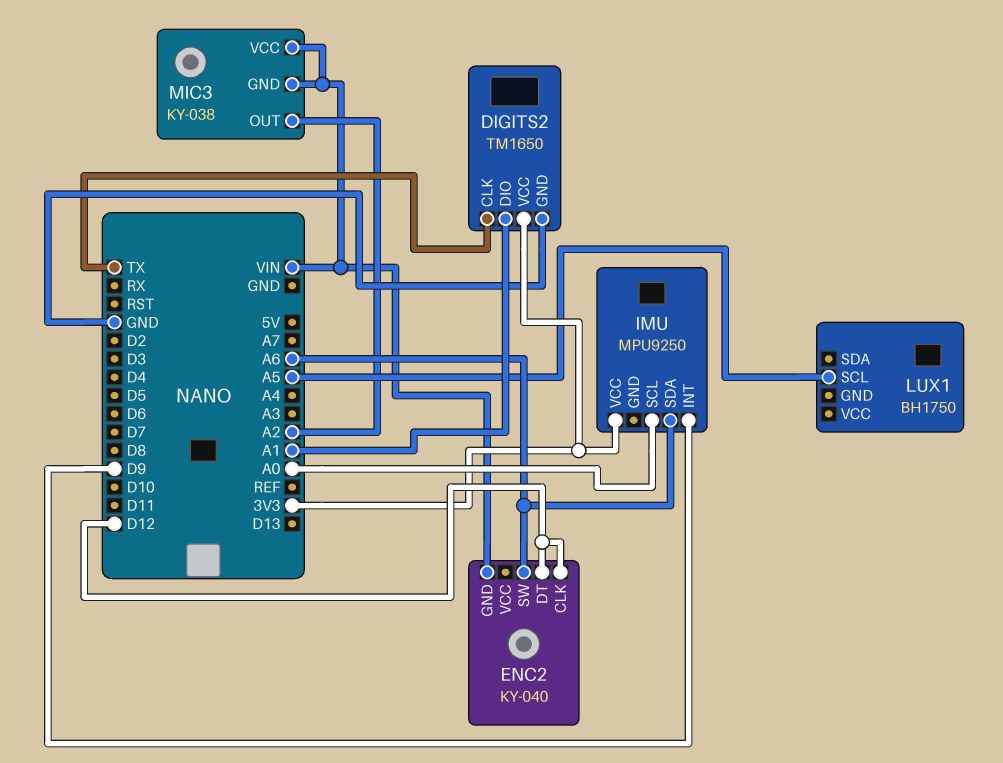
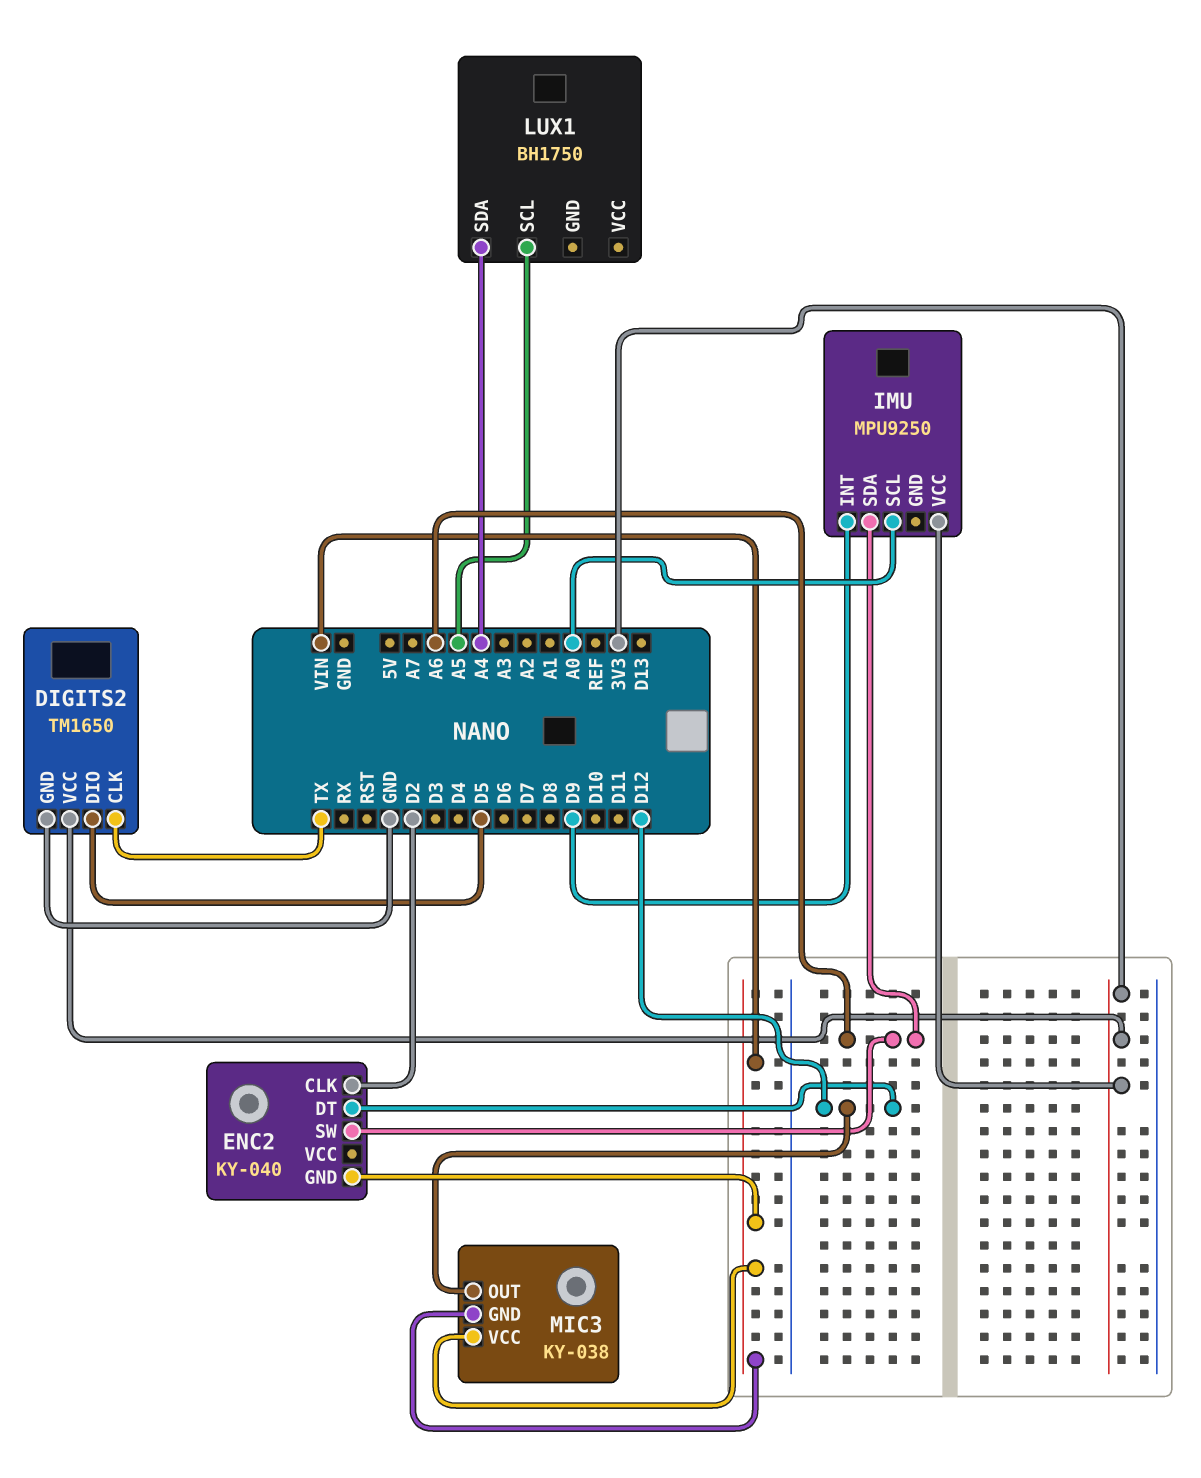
DIGITS2 pin DIO: A1 -> D5
ENC2 pin CLK: D12 -> D2
LUX1 pin SDA: none -> A4
MIC3 pin OUT: A2 -> D12

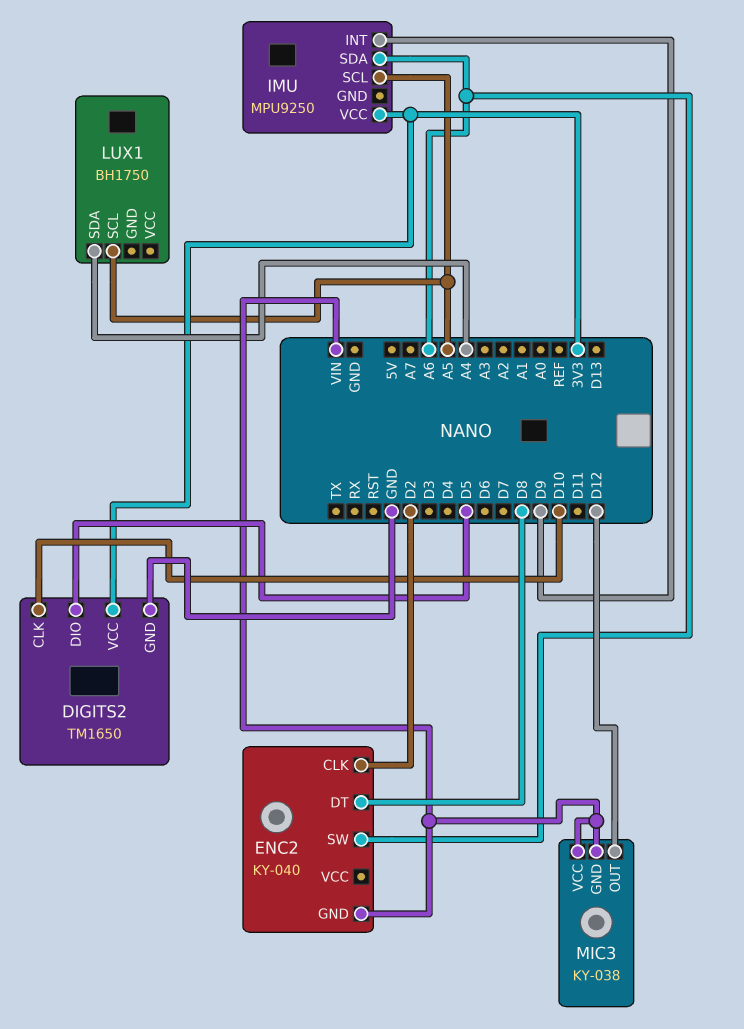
DIGITS2 pin CLK: TX -> D10
ENC2 pin DT: D12 -> D8
IMU pin SCL: A0 -> A5

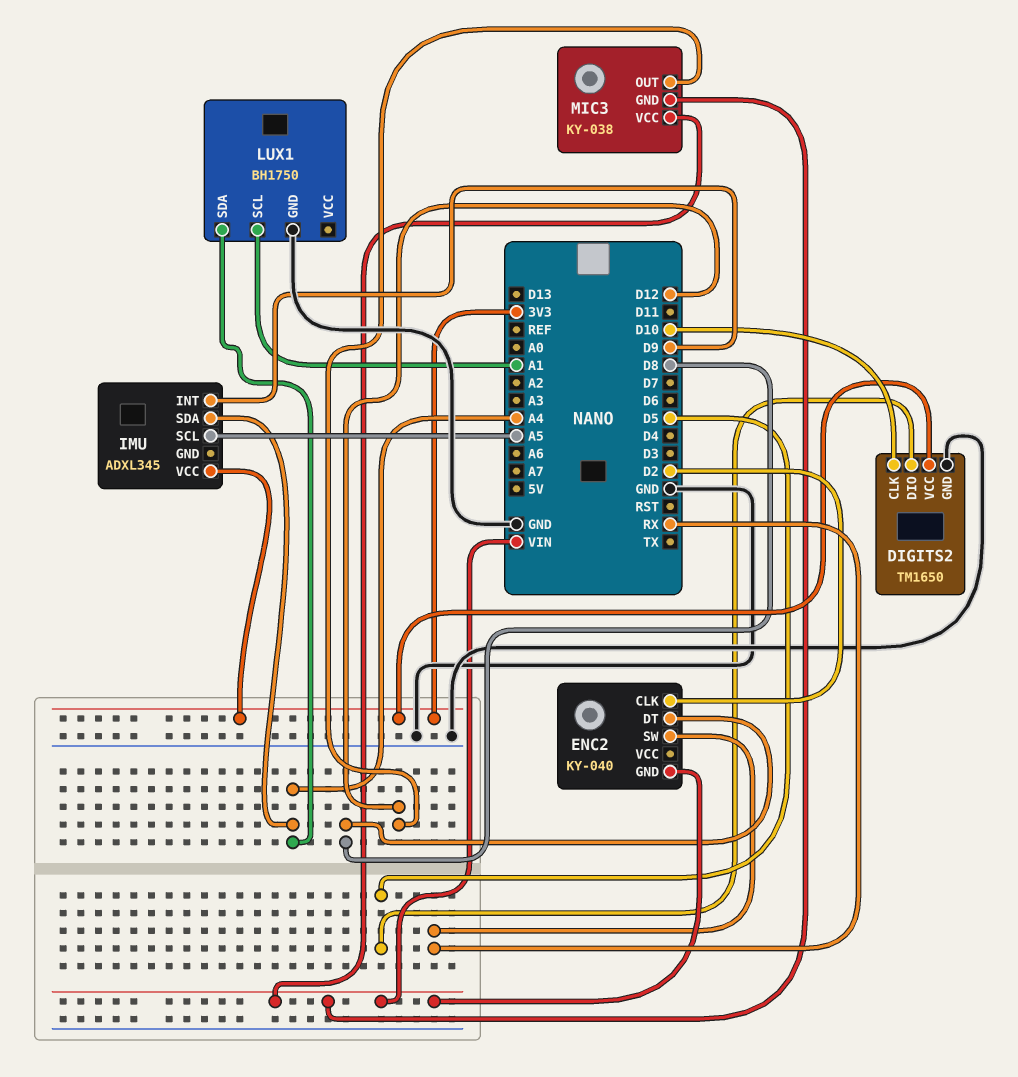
ENC2 pin SW: A6 -> RX
IMU: MPU9250 -> ADXL345
IMU pin SDA: A6 -> A4
LUX1 pin GND: none -> GND
LUX1 pin SCL: A5 -> A1

